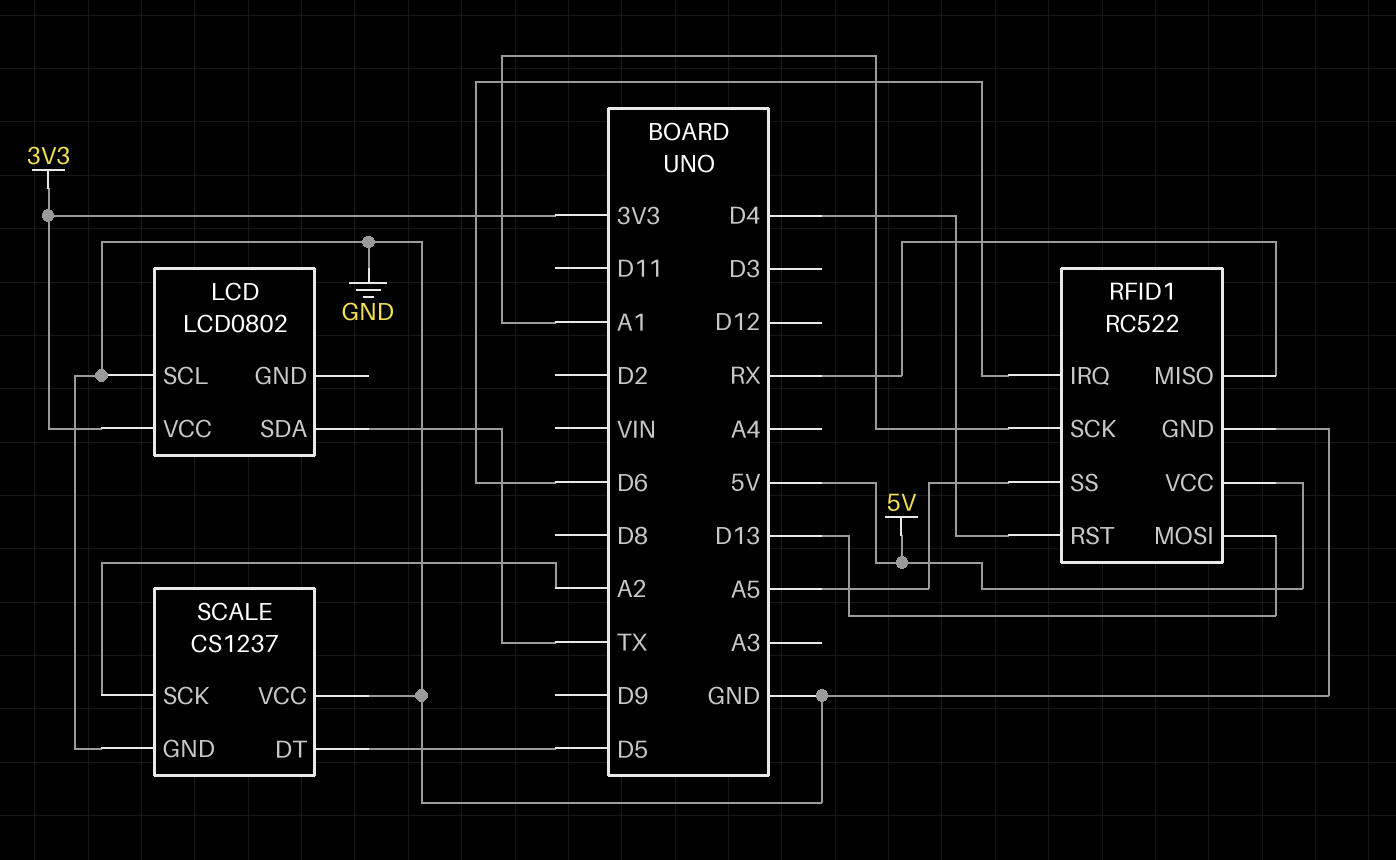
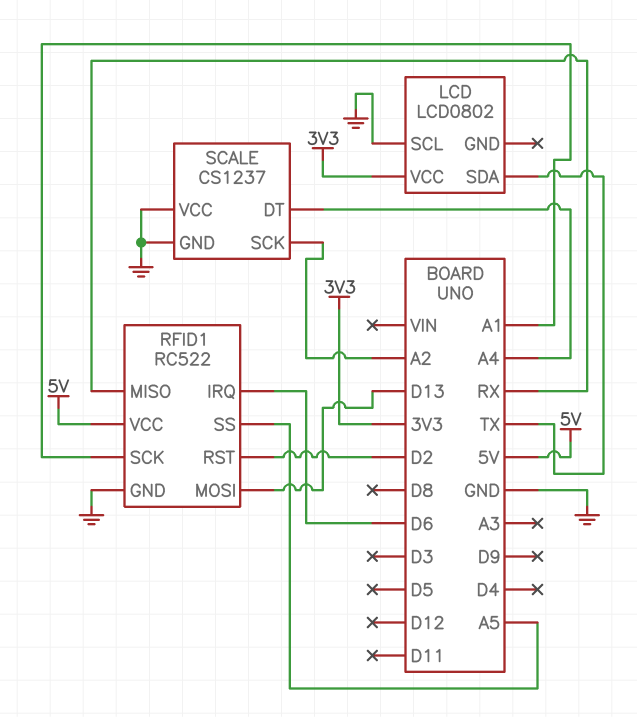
RFID1 pin RST: D4 -> D2
SCALE pin DT: D5 -> A4

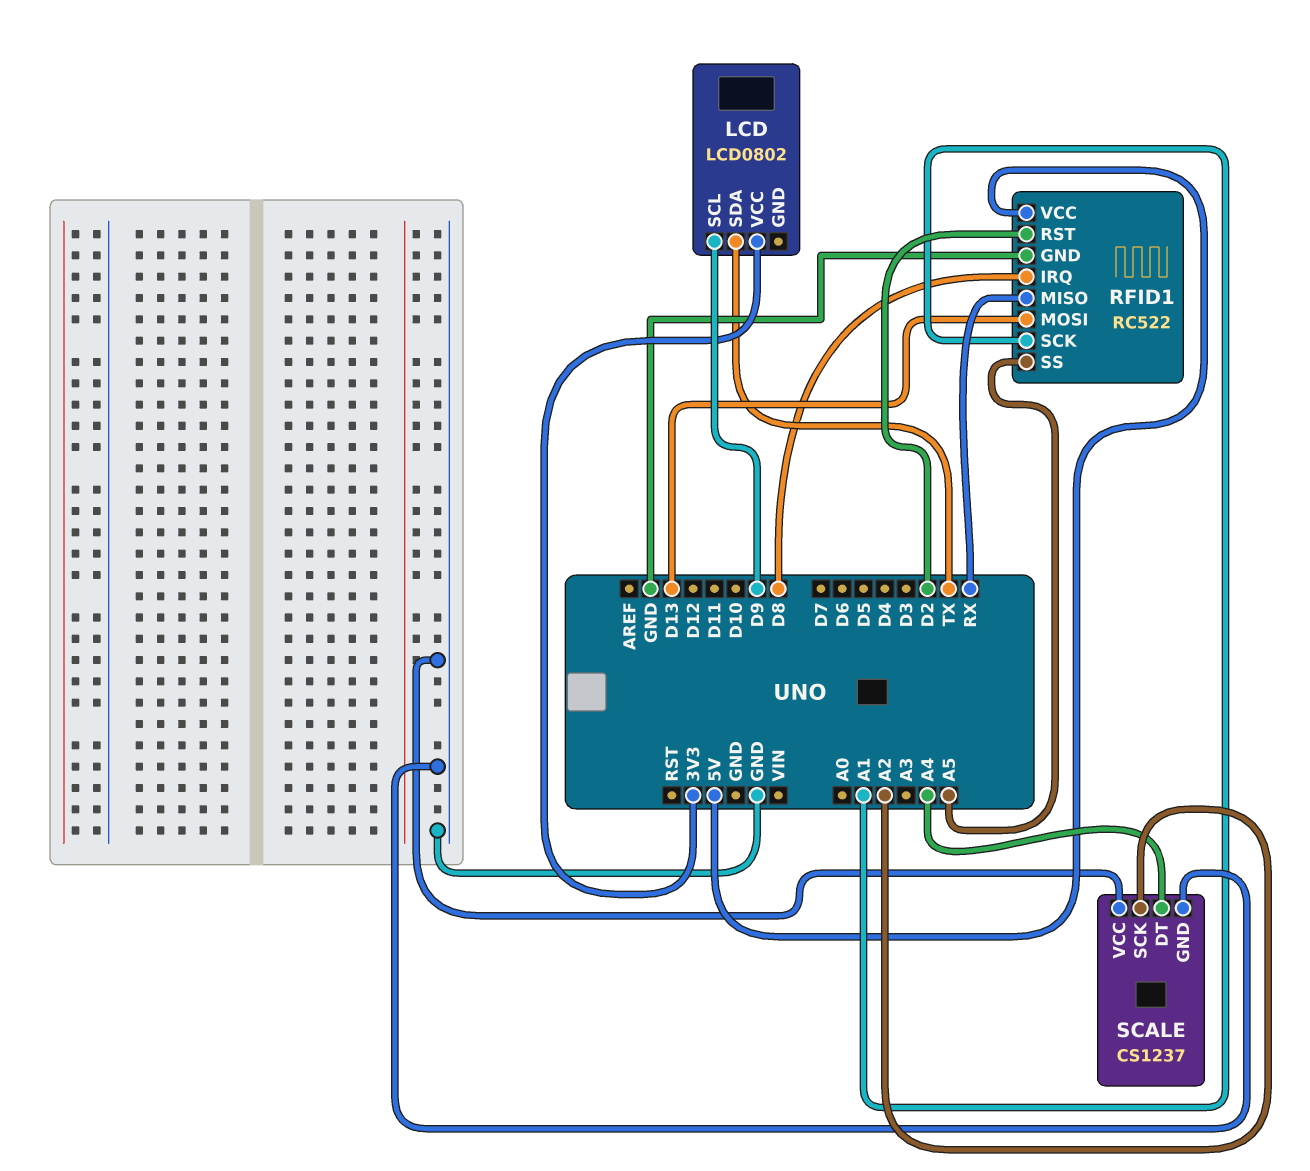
LCD pin SCL: GND -> D9
RFID1 pin IRQ: D6 -> D8

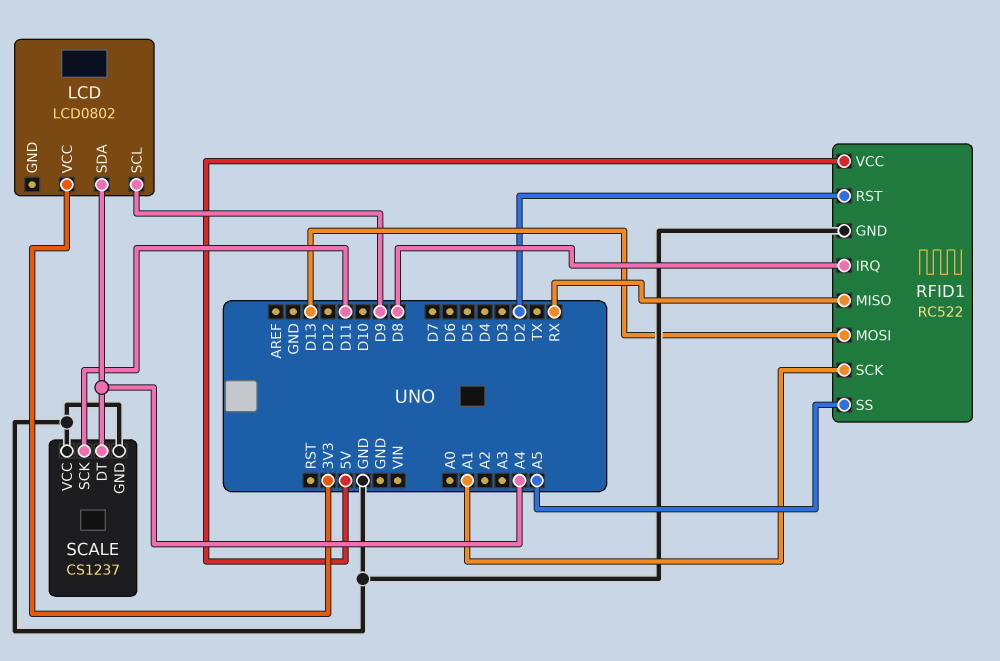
LCD pin SDA: TX -> A4
SCALE pin SCK: A2 -> D11

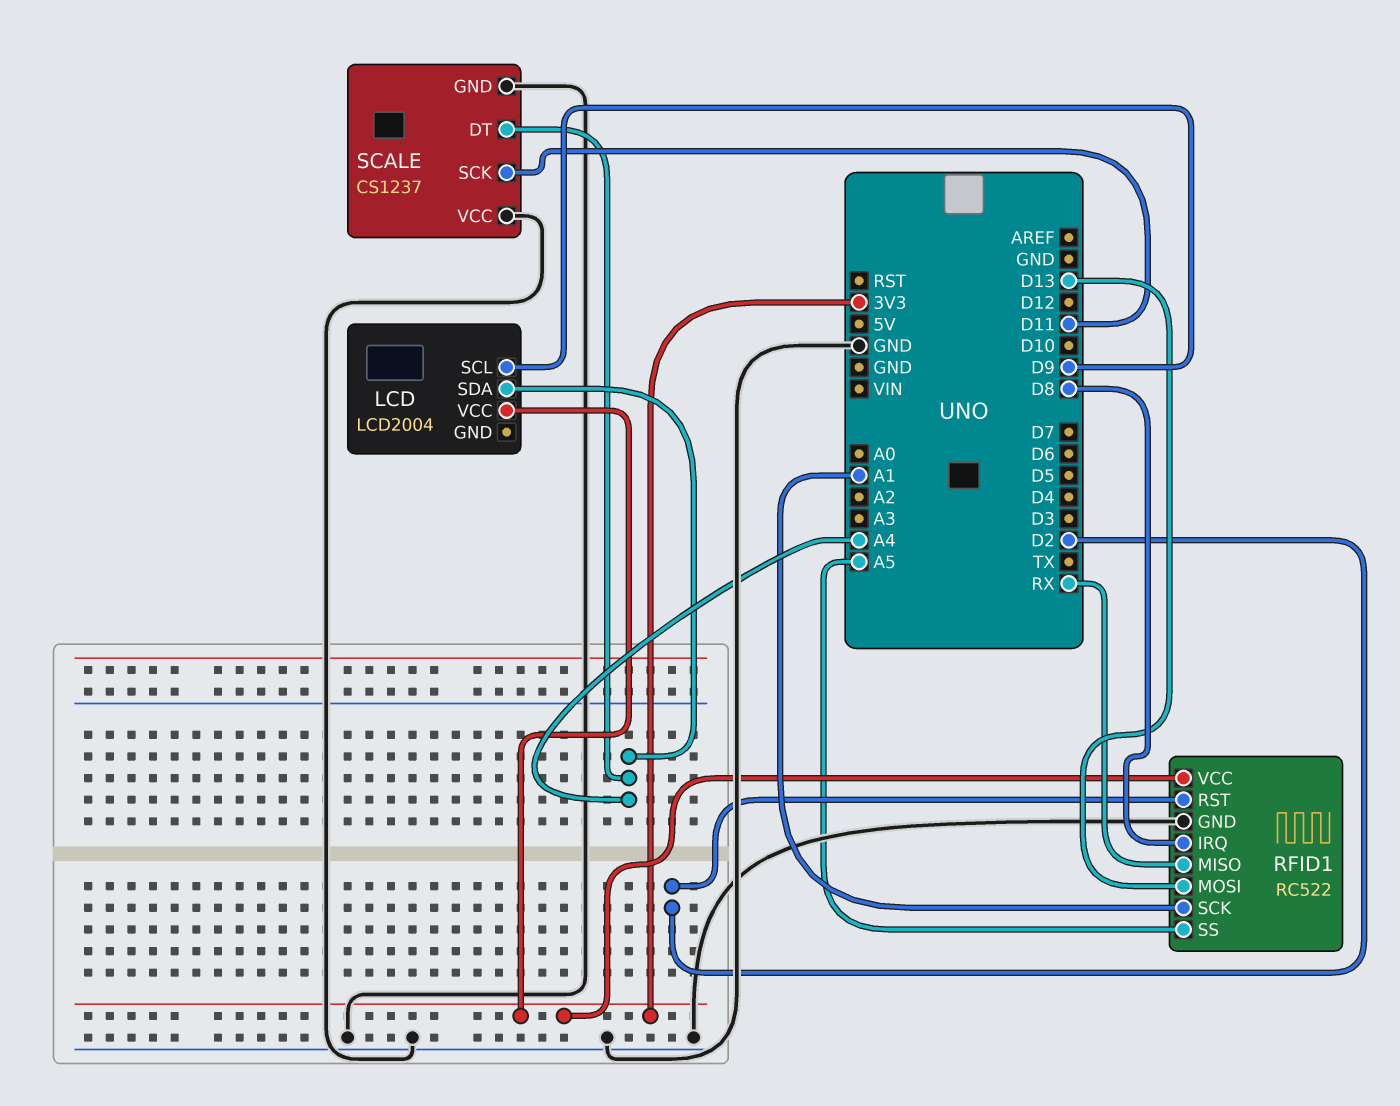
LCD: LCD0802 -> LCD2004
RFID1 pin VCC: 5V -> 3V3

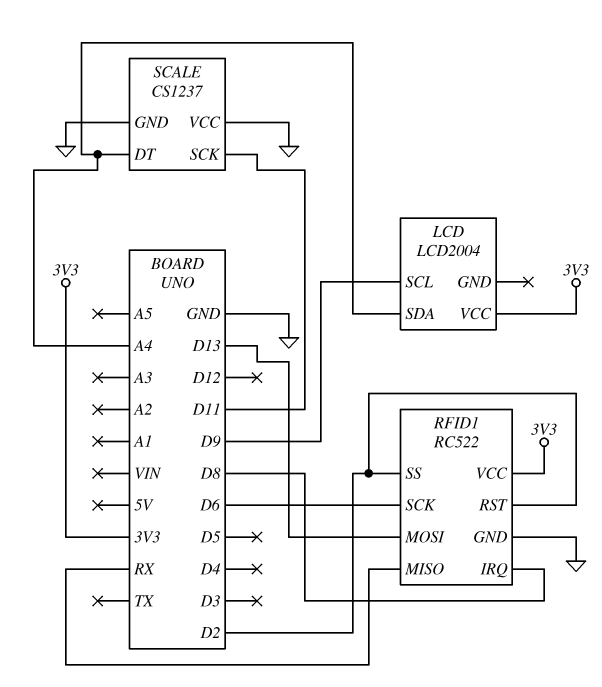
RFID1 pin SCK: A1 -> D6
RFID1 pin SS: A5 -> D2

